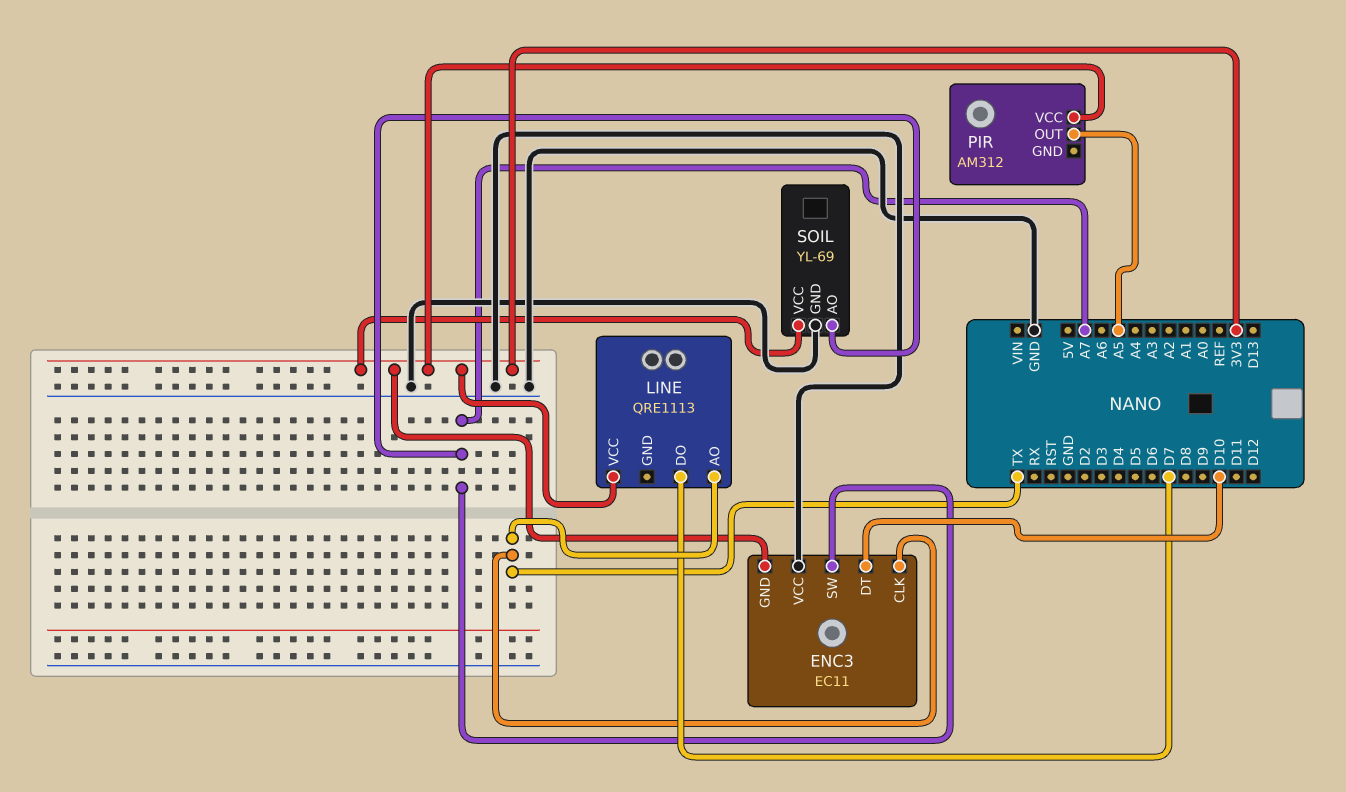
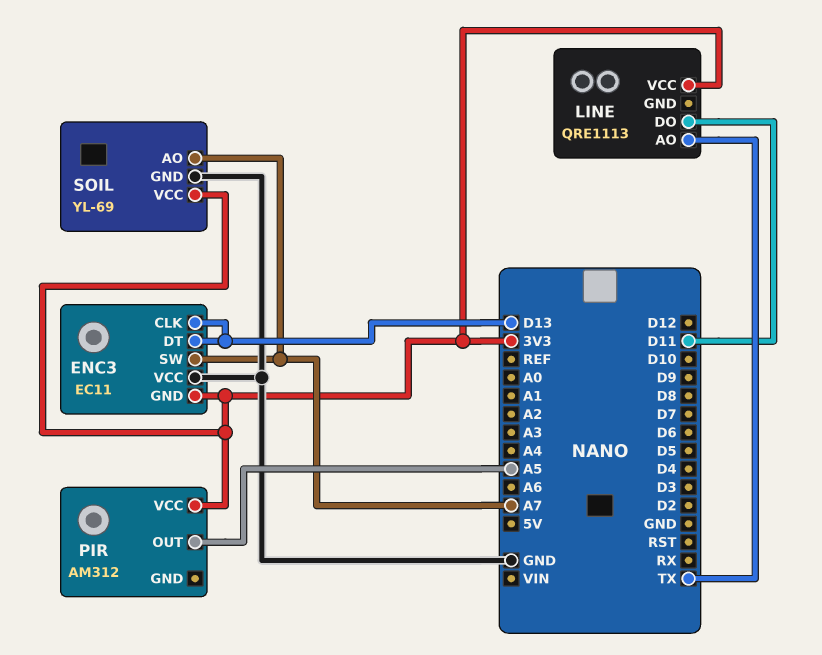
ENC3 pin CLK: TX -> D13
ENC3 pin DT: D10 -> D13
LINE pin DO: D7 -> D11

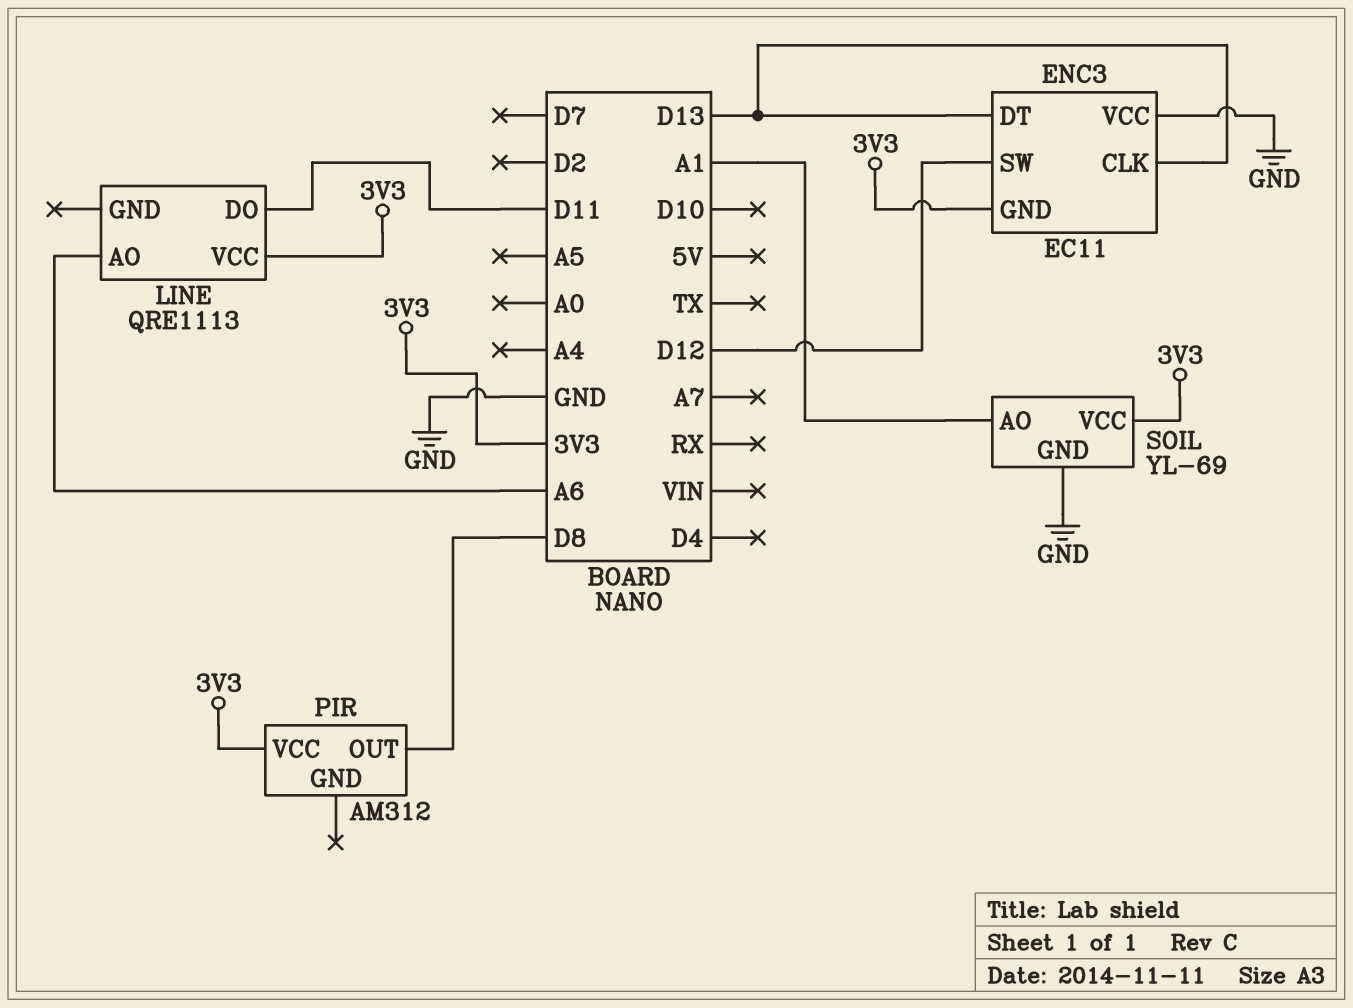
ENC3 pin SW: A7 -> D12
LINE pin AO: TX -> A6
PIR pin OUT: A5 -> D8
SOIL pin AO: A7 -> A1

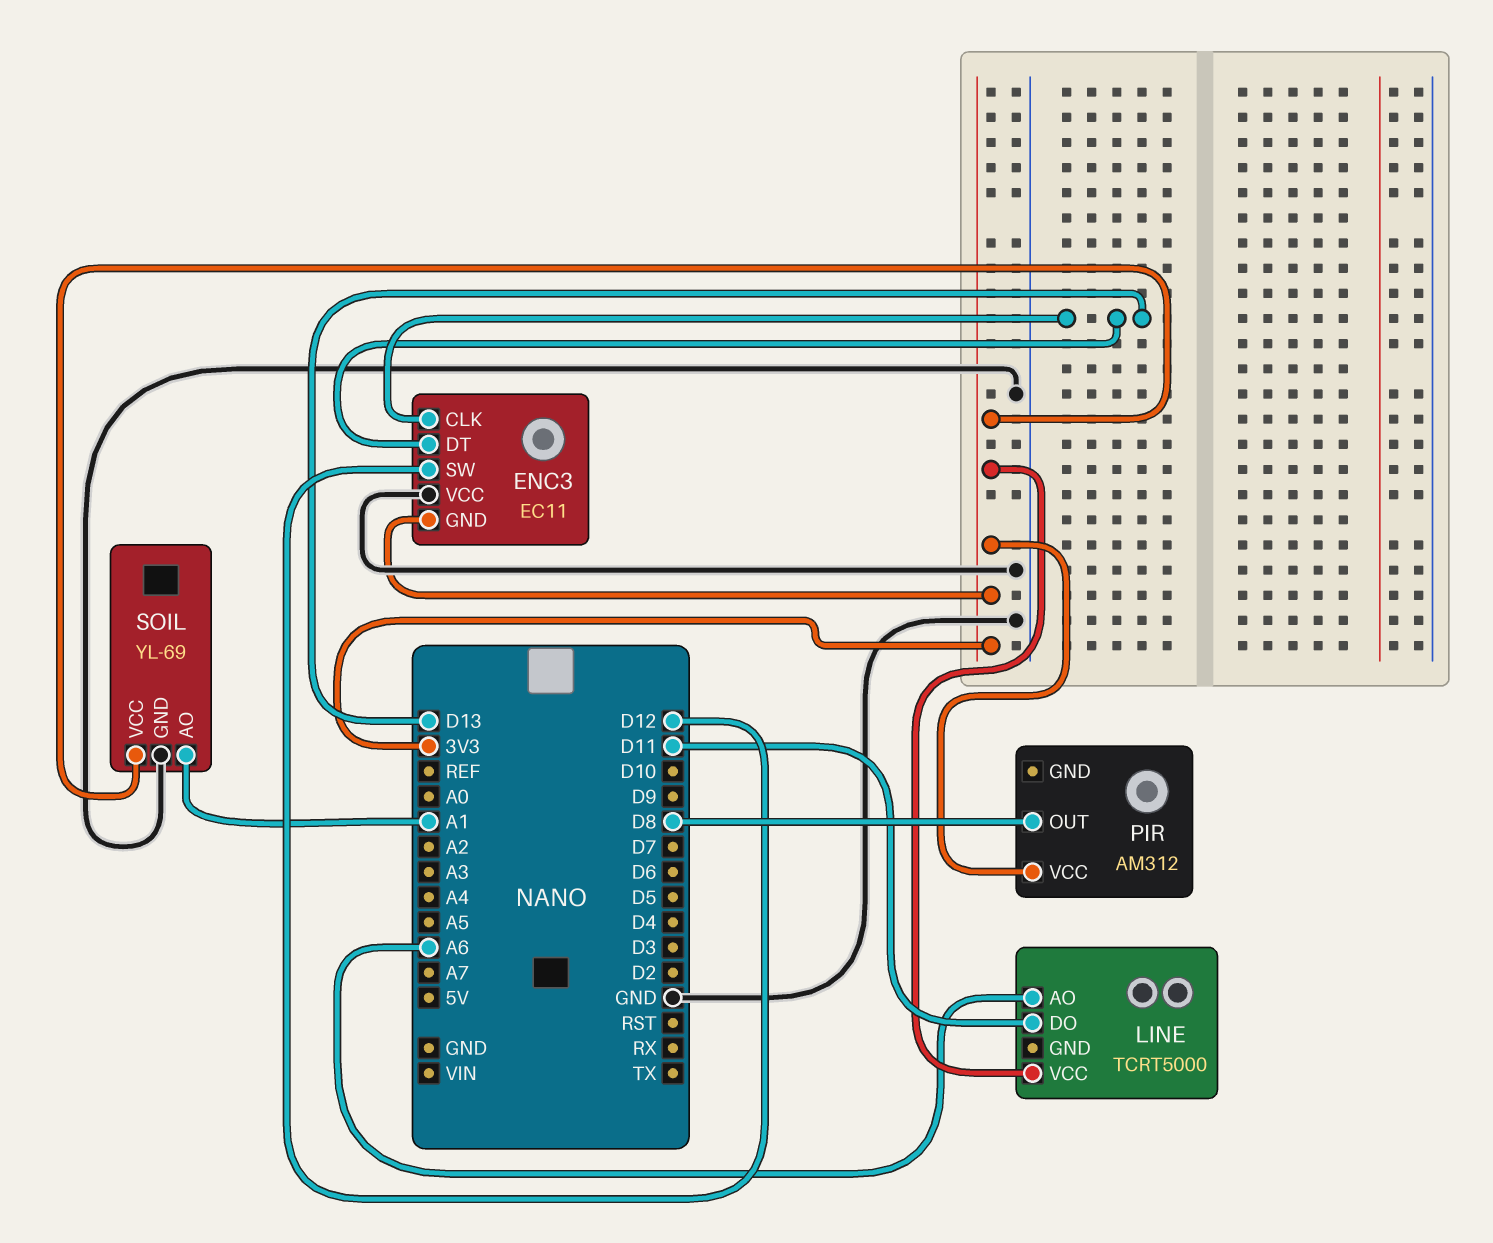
LINE: QRE1113 -> TCRT5000

